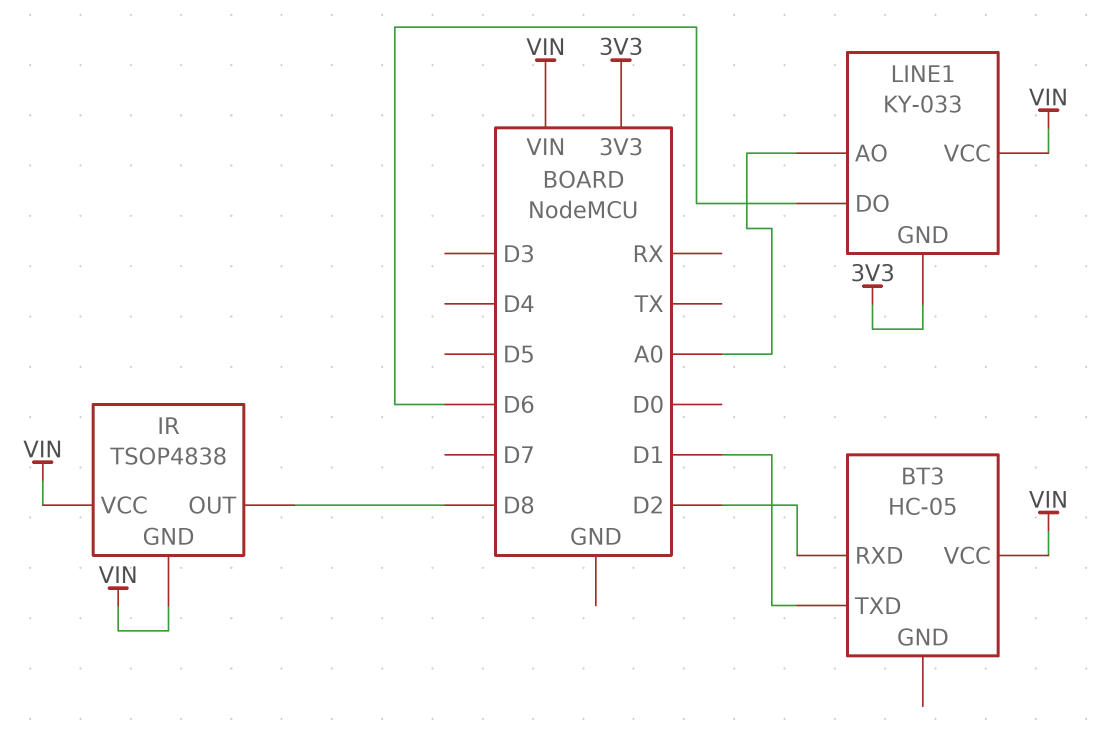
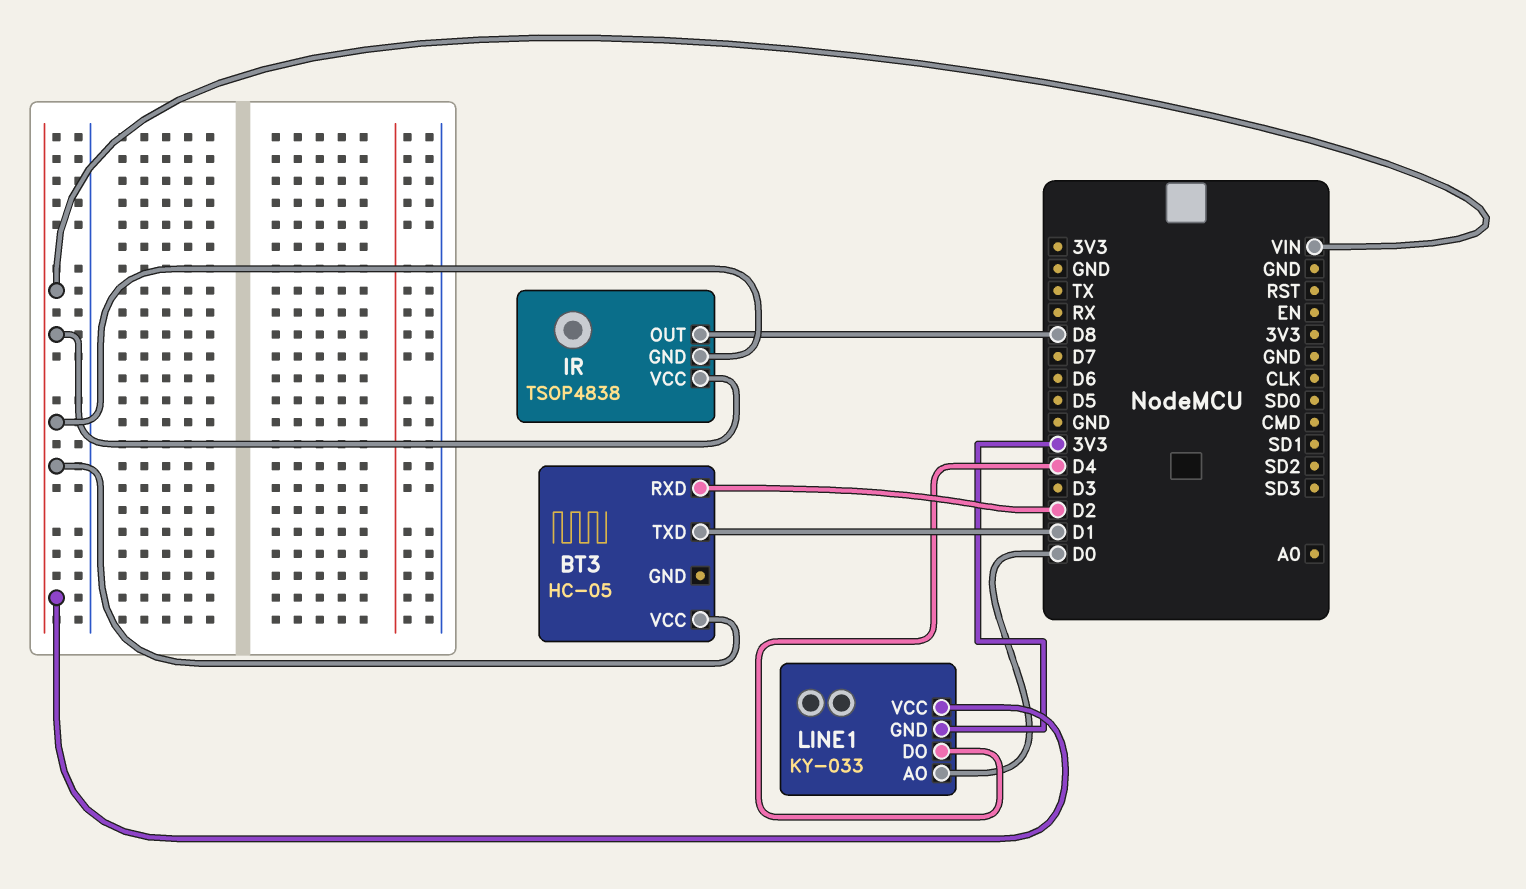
LINE1 pin AO: A0 -> D0
LINE1 pin DO: D6 -> D4

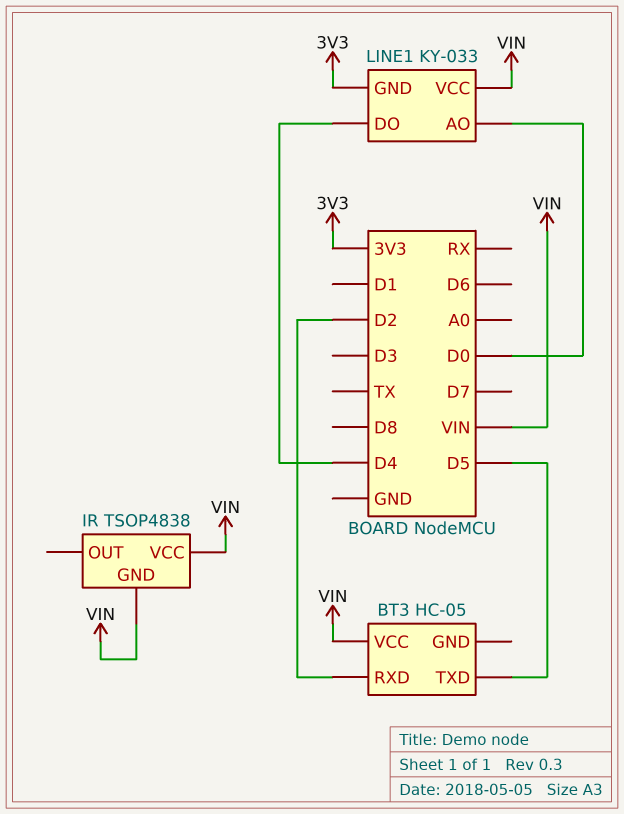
BT3 pin TXD: D1 -> D5
IR pin OUT: D8 -> none

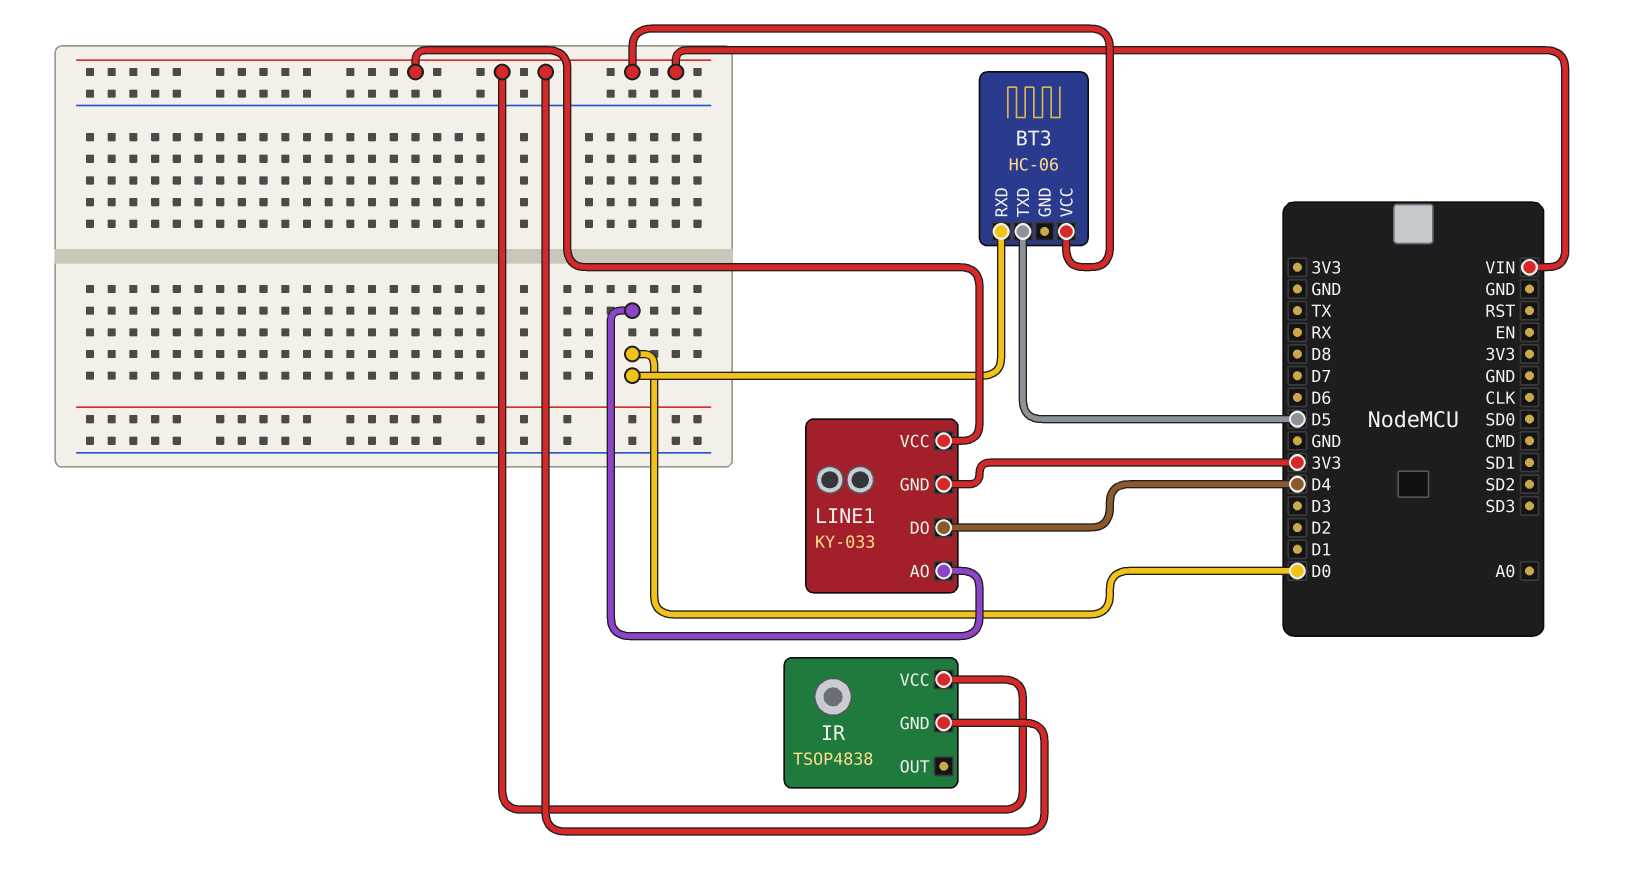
BT3: HC-05 -> HC-06
BT3 pin RXD: D2 -> D0

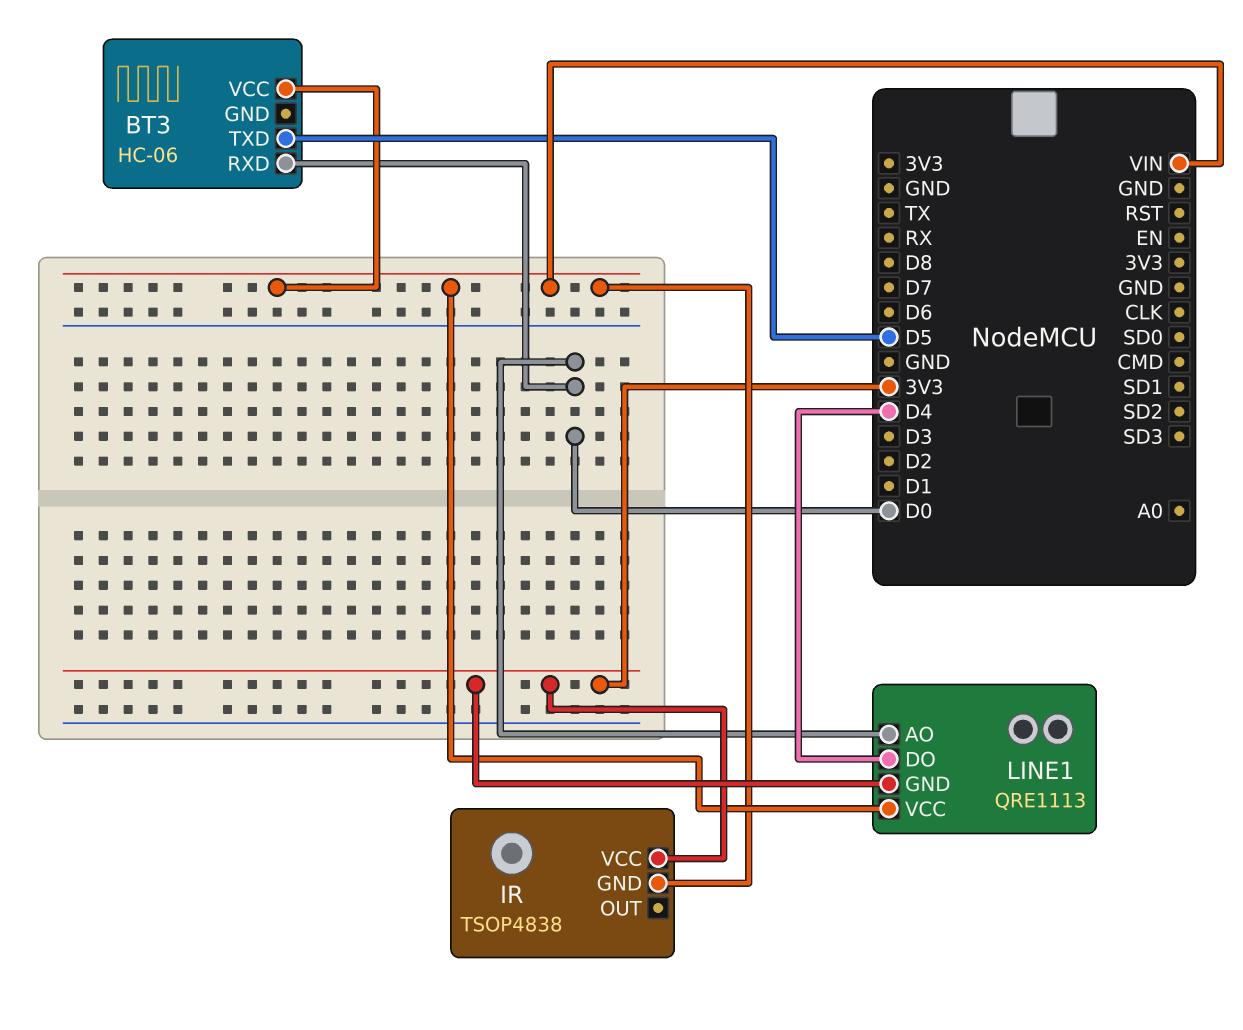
IR pin VCC: VIN -> 3V3
LINE1: KY-033 -> QRE1113

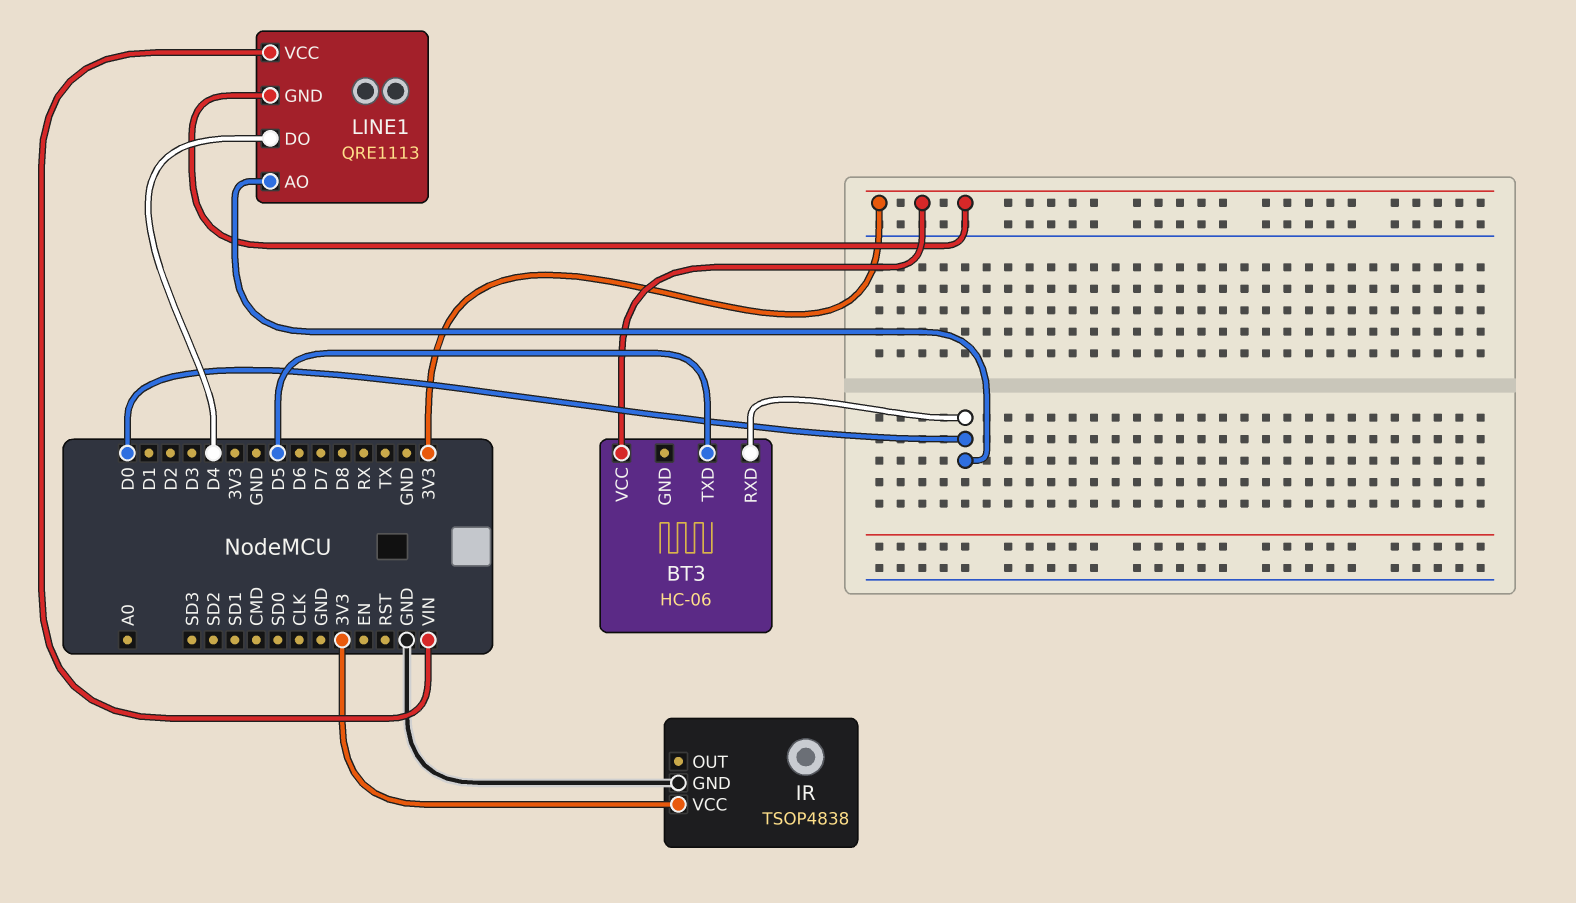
BT3 pin VCC: VIN -> 3V3
IR pin GND: VIN -> GND

